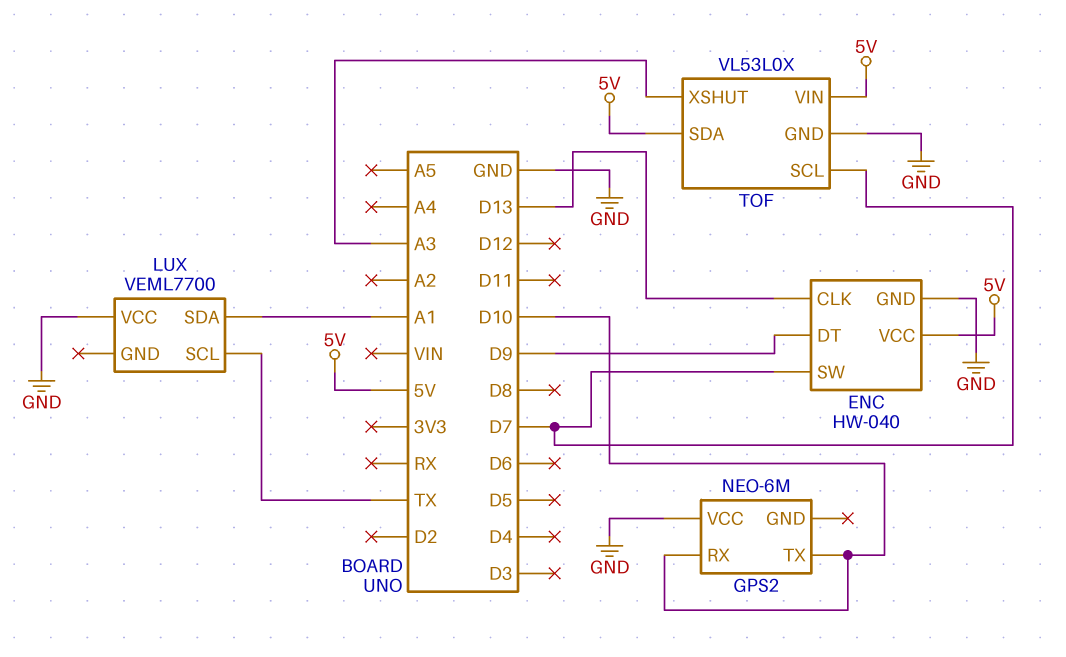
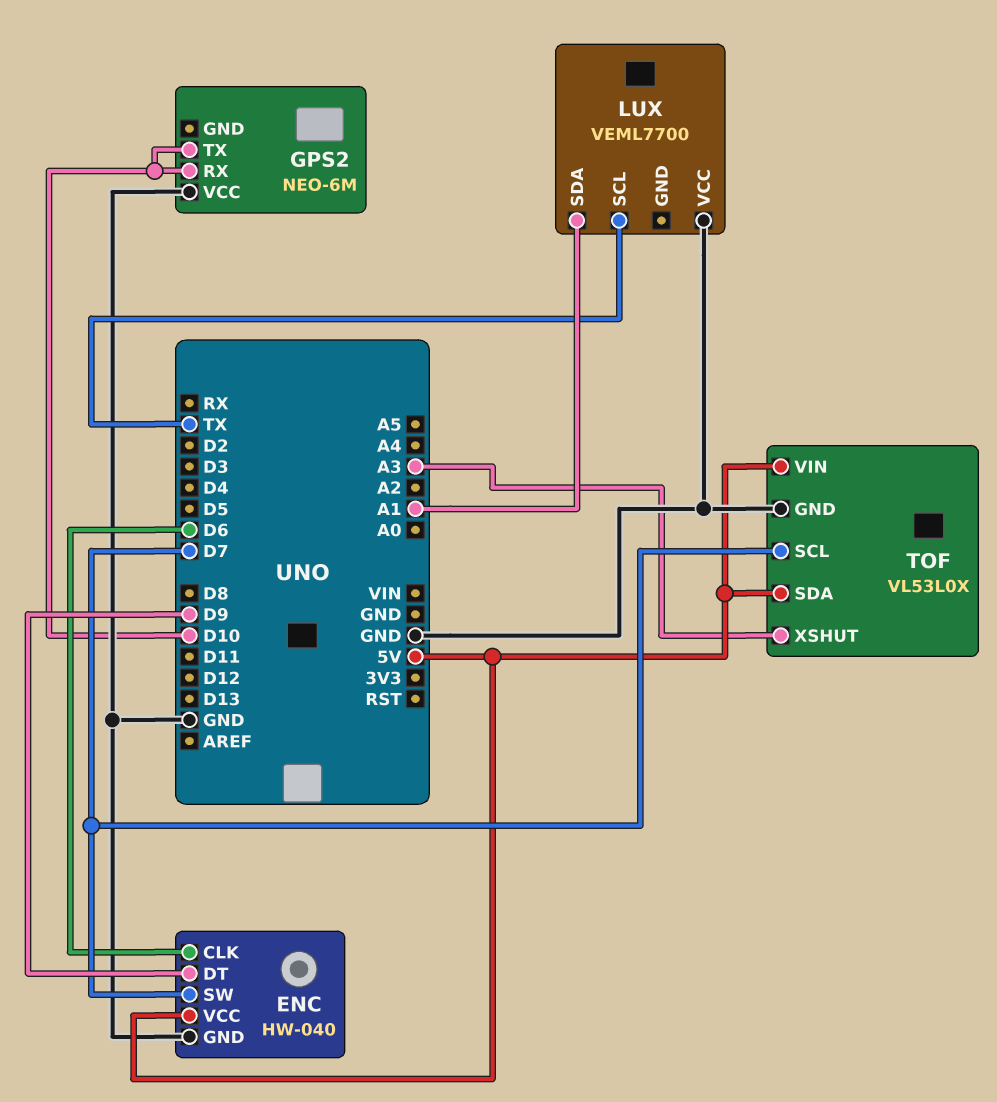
ENC pin CLK: D13 -> D6

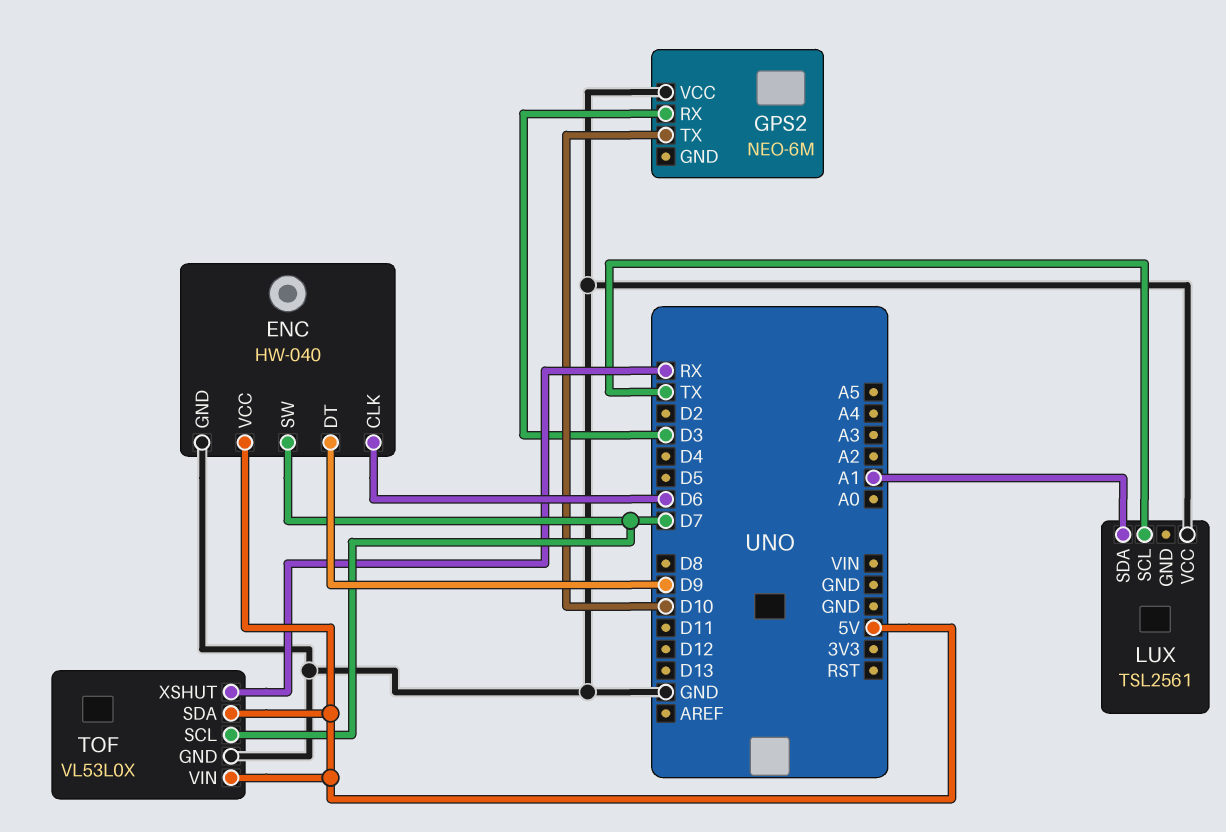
GPS2 pin RX: D10 -> D3
LUX: VEML7700 -> TSL2561
TOF pin XSHUT: A3 -> RX

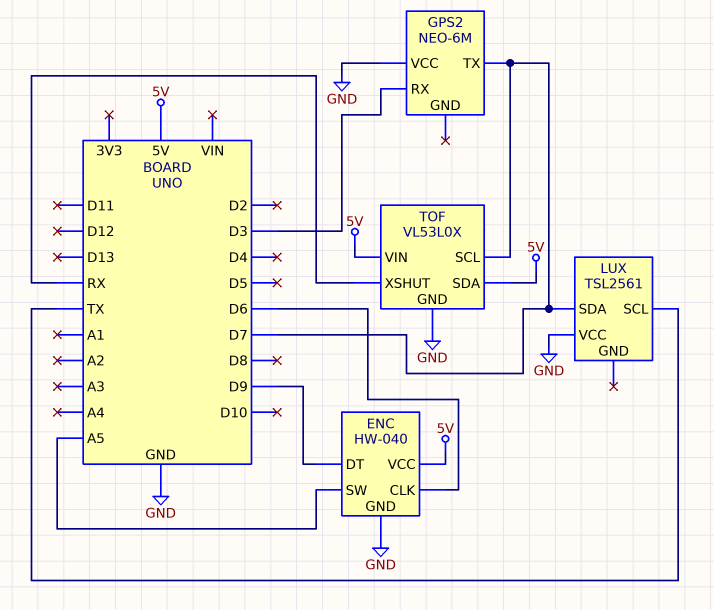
ENC pin SW: D7 -> A5
GPS2 pin TX: D10 -> D7
LUX pin SDA: A1 -> D7

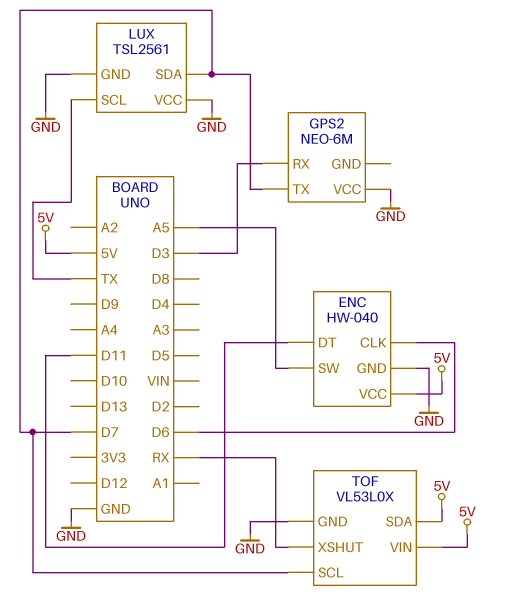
ENC pin DT: D9 -> D11
LUX pin GND: none -> GND

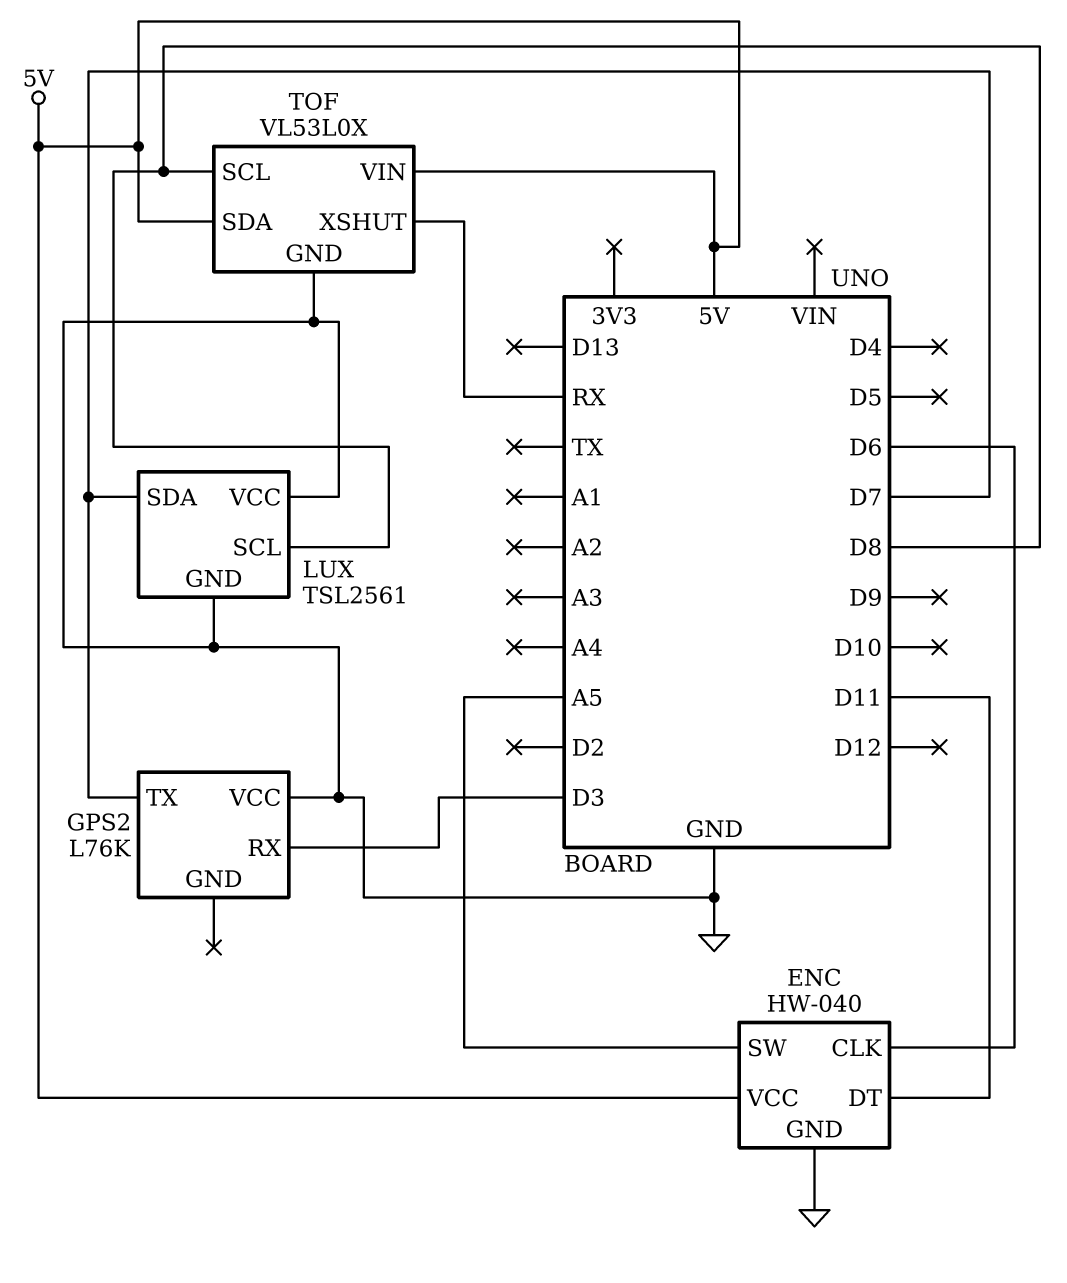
GPS2: NEO-6M -> L76K
LUX pin SCL: TX -> D8
TOF pin SCL: D7 -> D8

